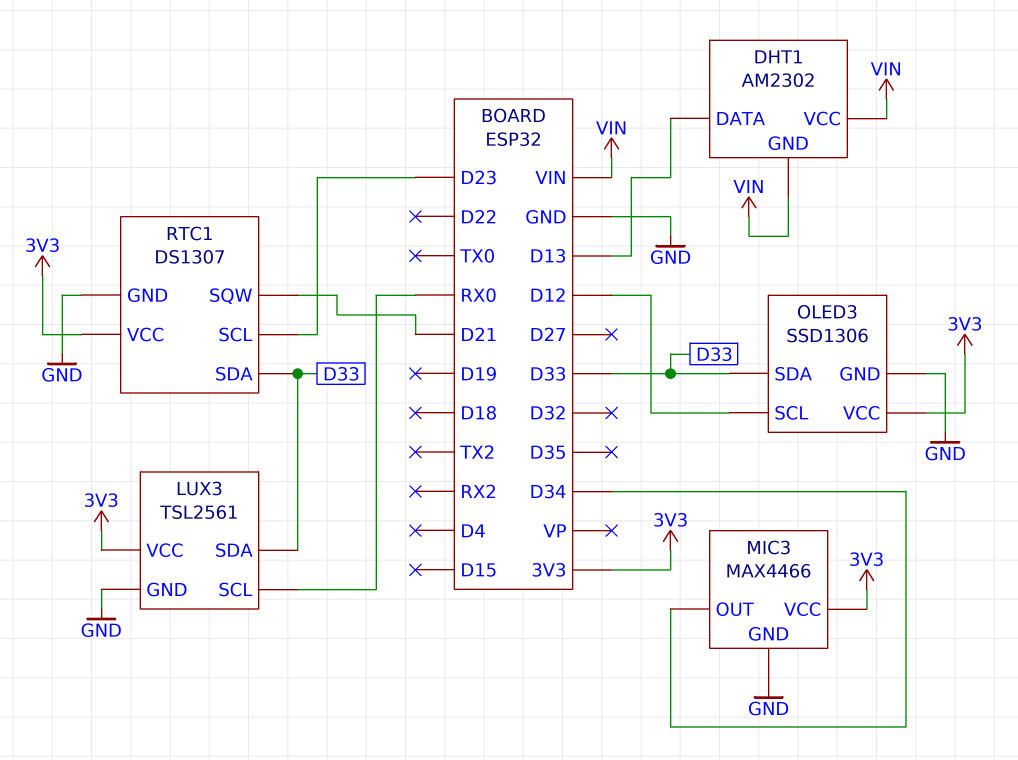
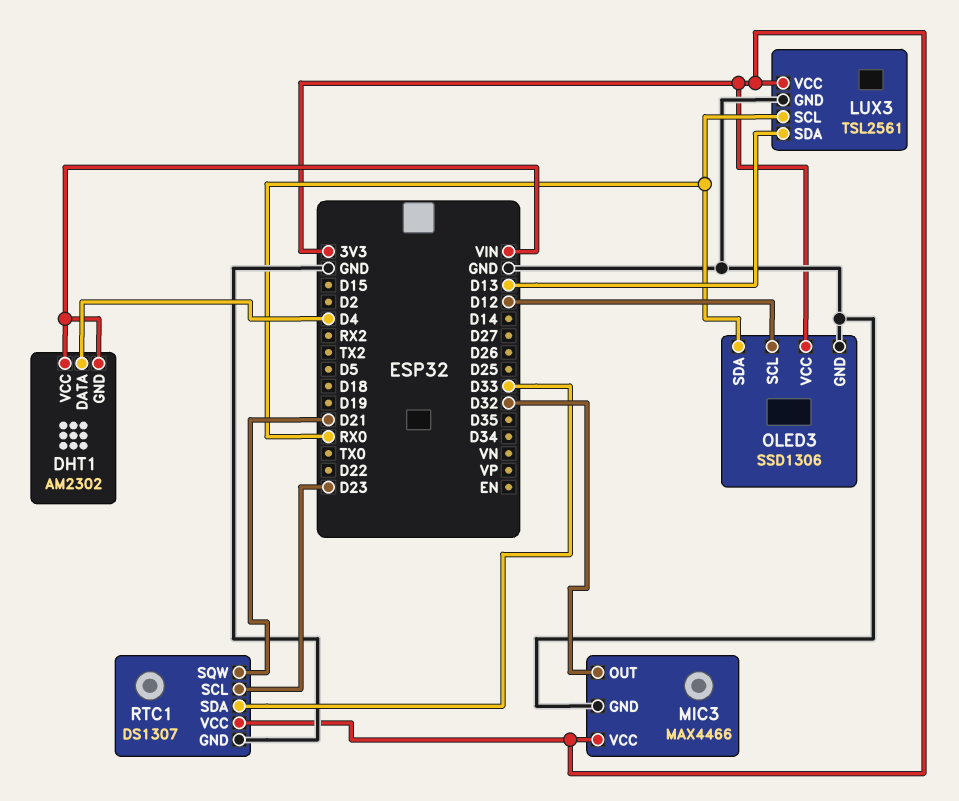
DHT1 pin DATA: D13 -> D4
LUX3 pin SDA: D33 -> D13
MIC3 pin OUT: D34 -> D32
OLED3 pin SDA: D33 -> RX0

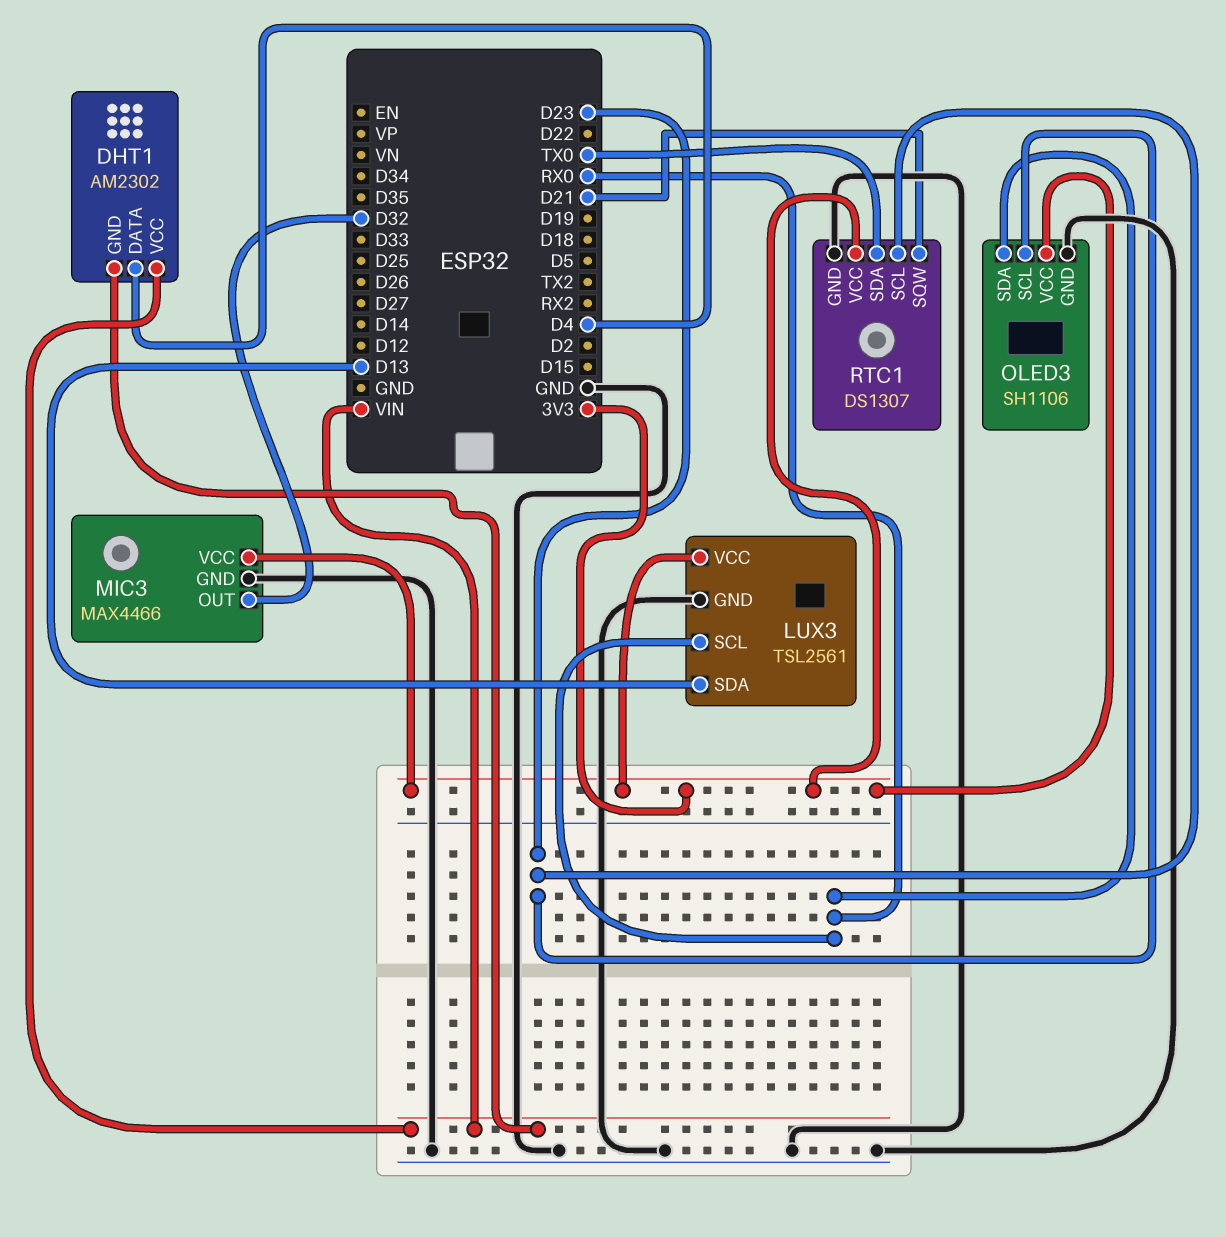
OLED3: SSD1306 -> SH1106
OLED3 pin SCL: D12 -> D23
RTC1 pin SDA: D33 -> TX0

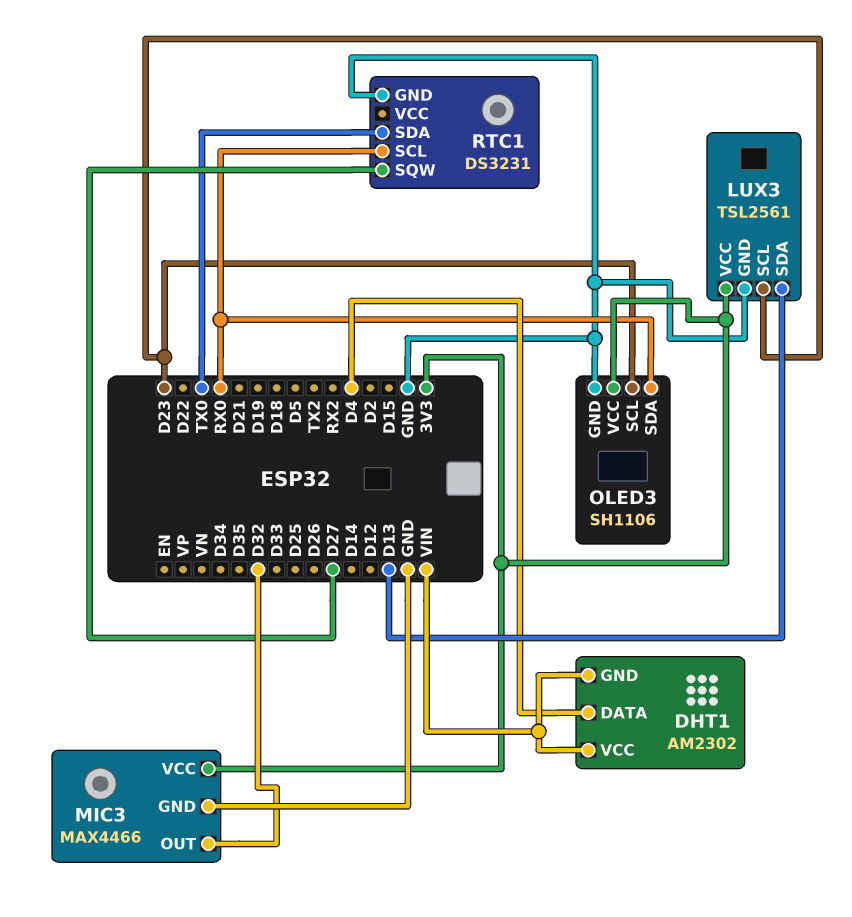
LUX3 pin SCL: RX0 -> D23
RTC1: DS1307 -> DS3231
RTC1 pin SCL: D23 -> RX0
RTC1 pin SQW: D21 -> D27
RTC1 pin VCC: 3V3 -> none

